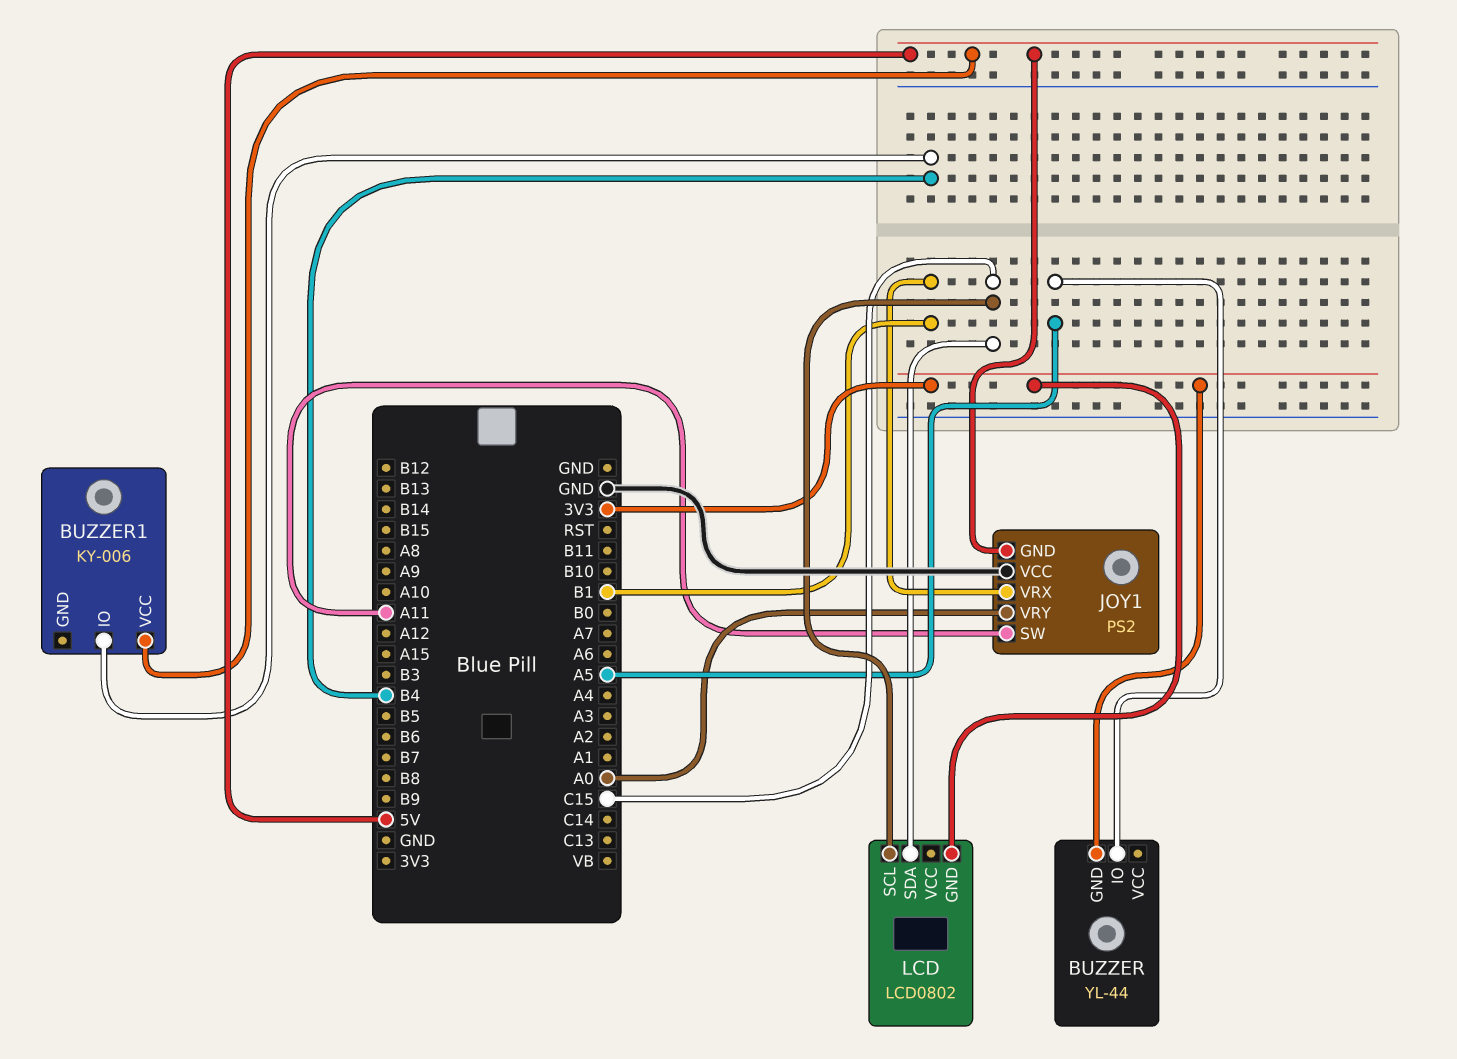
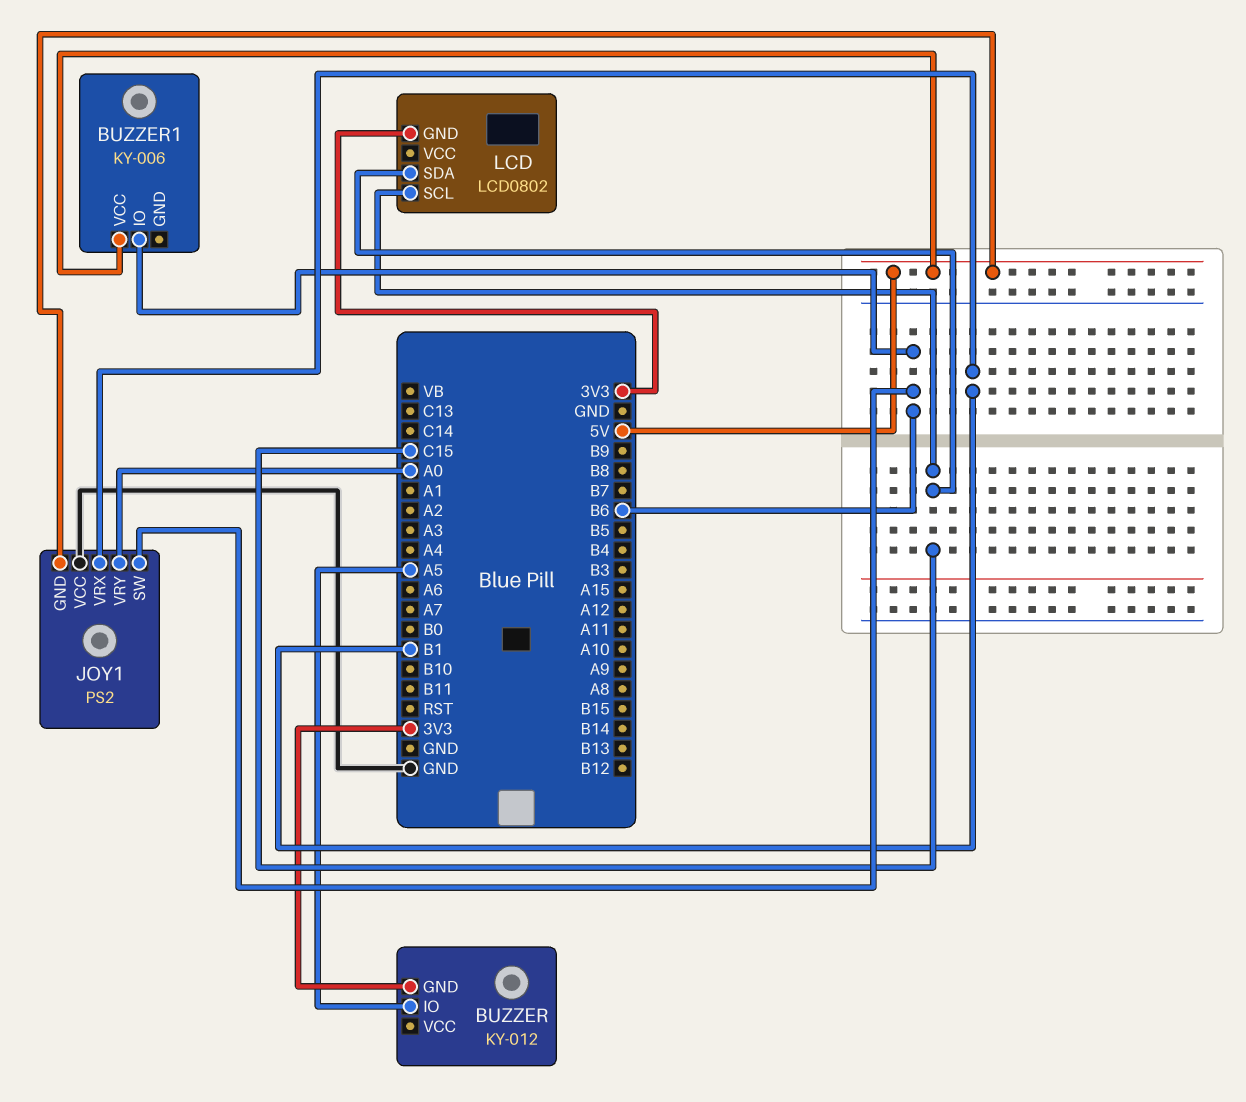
BUZZER: YL-44 -> KY-012
BUZZER1 pin IO: B4 -> B6
JOY1 pin SW: A11 -> B6

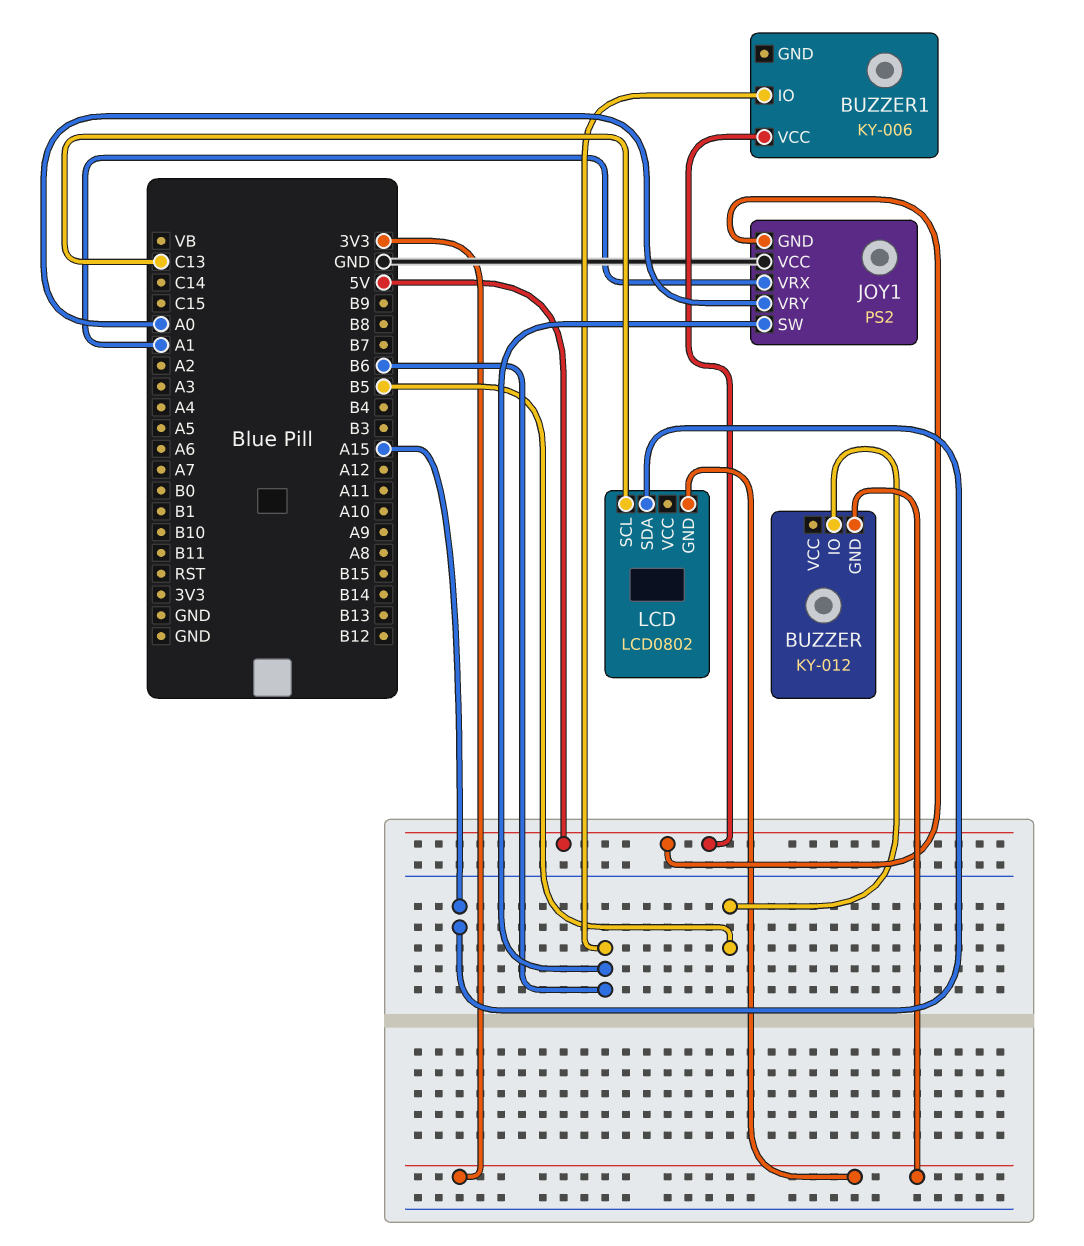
BUZZER pin IO: A5 -> B5
JOY1 pin VRX: B1 -> A1
LCD pin SCL: C15 -> C13
LCD pin SDA: C15 -> A15

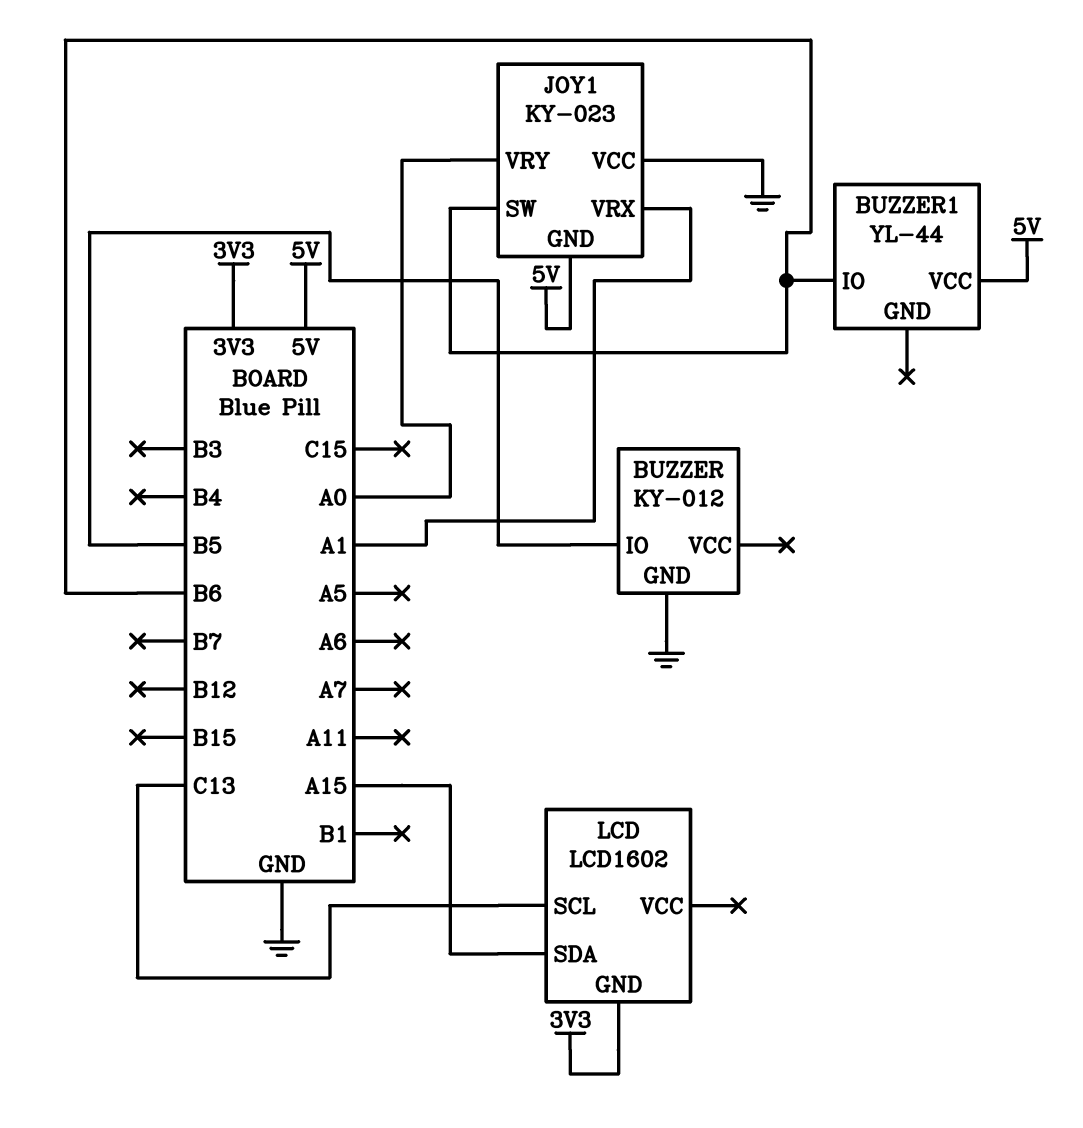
BUZZER pin GND: 3V3 -> GND
BUZZER1: KY-006 -> YL-44
JOY1: PS2 -> KY-023
LCD: LCD0802 -> LCD1602

